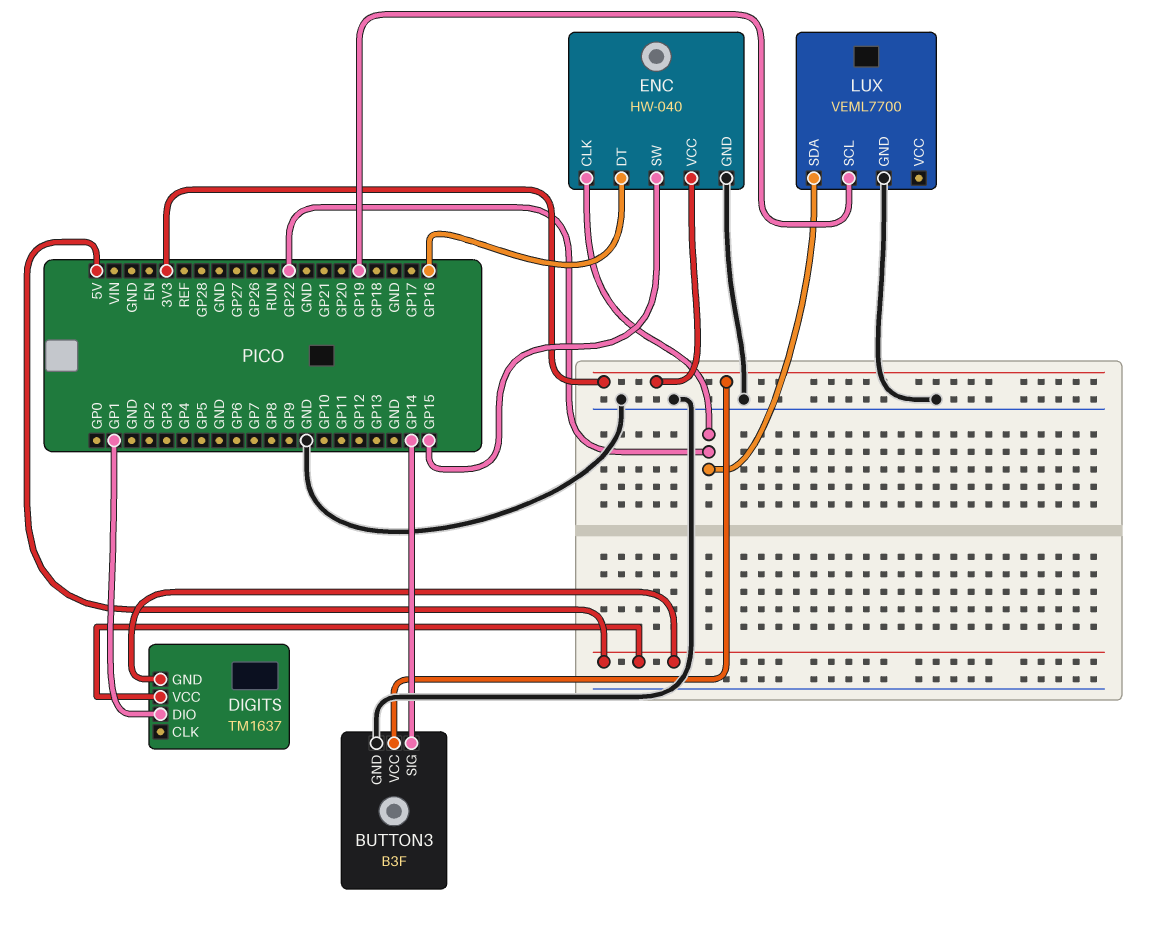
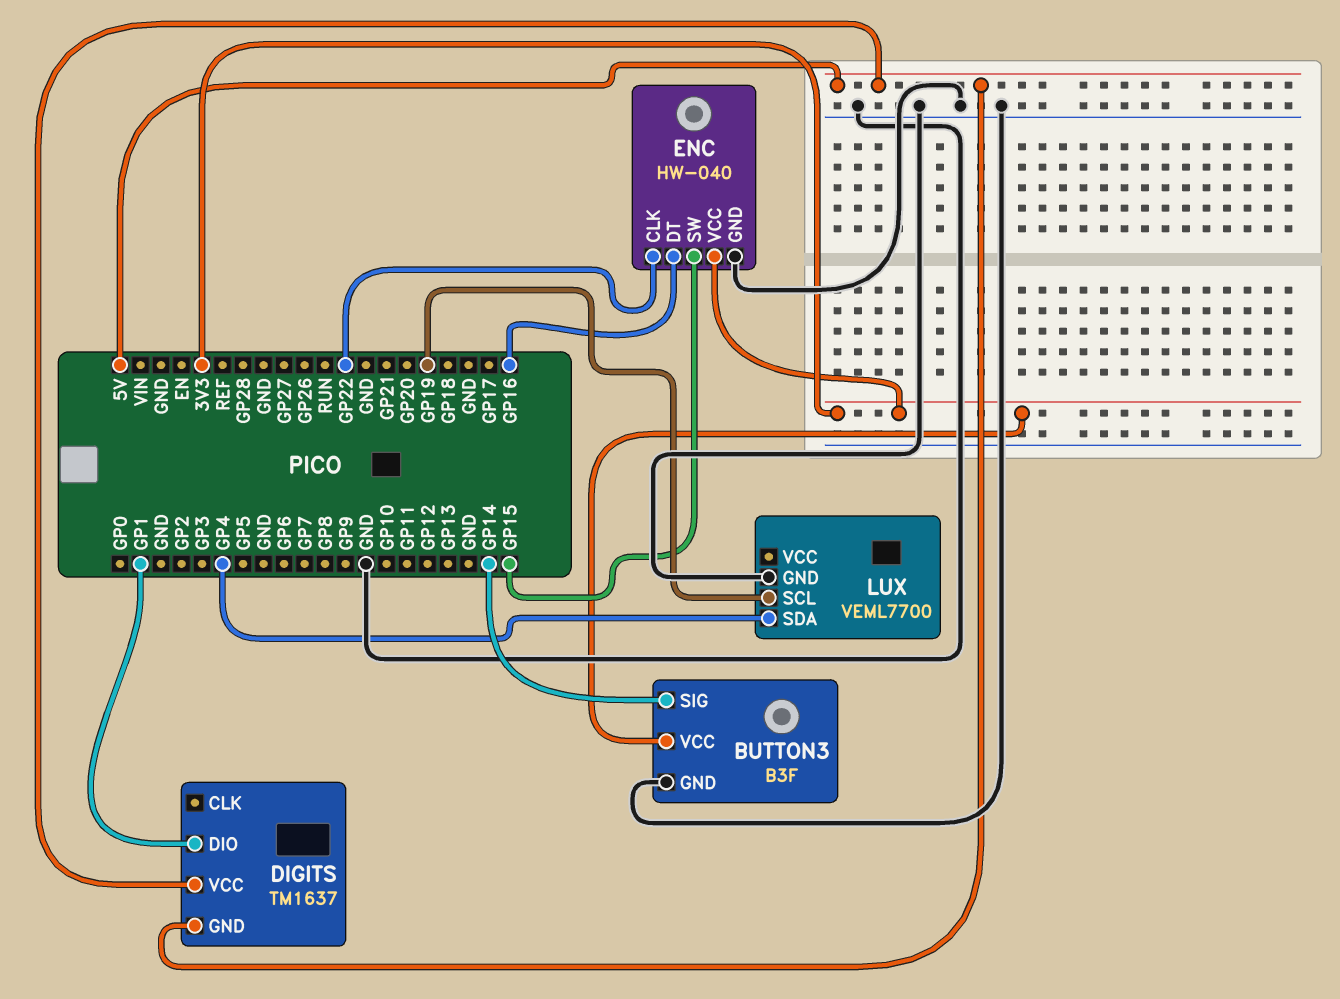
LUX pin SDA: GP22 -> GP4

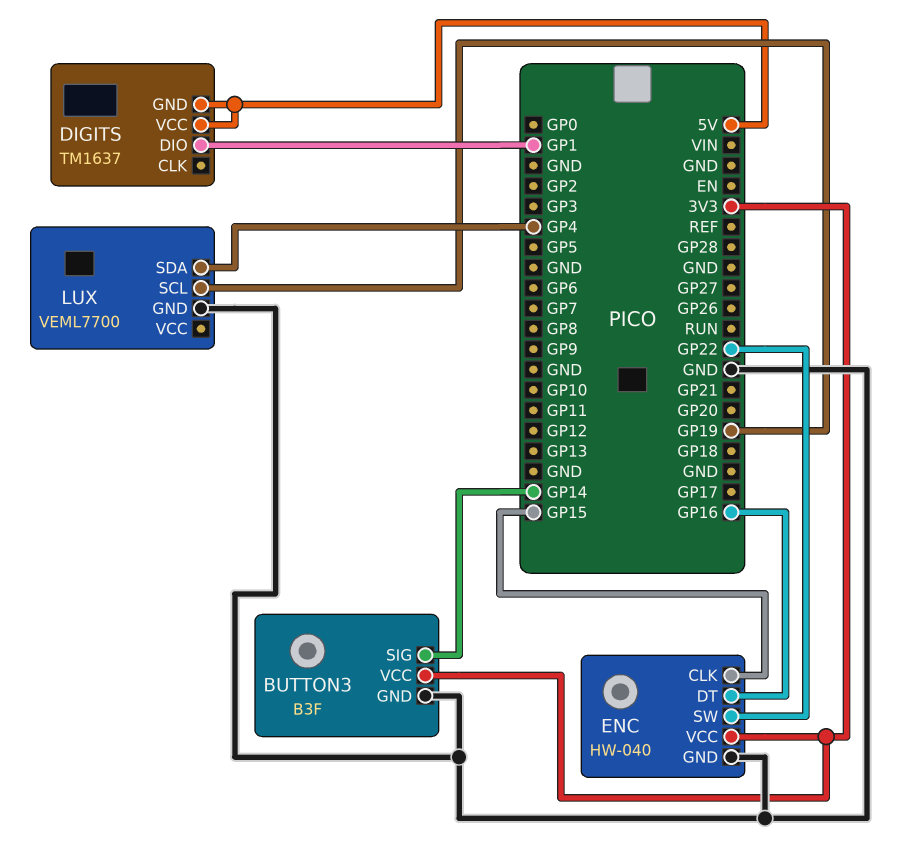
ENC pin CLK: GP22 -> GP15
ENC pin SW: GP15 -> GP22

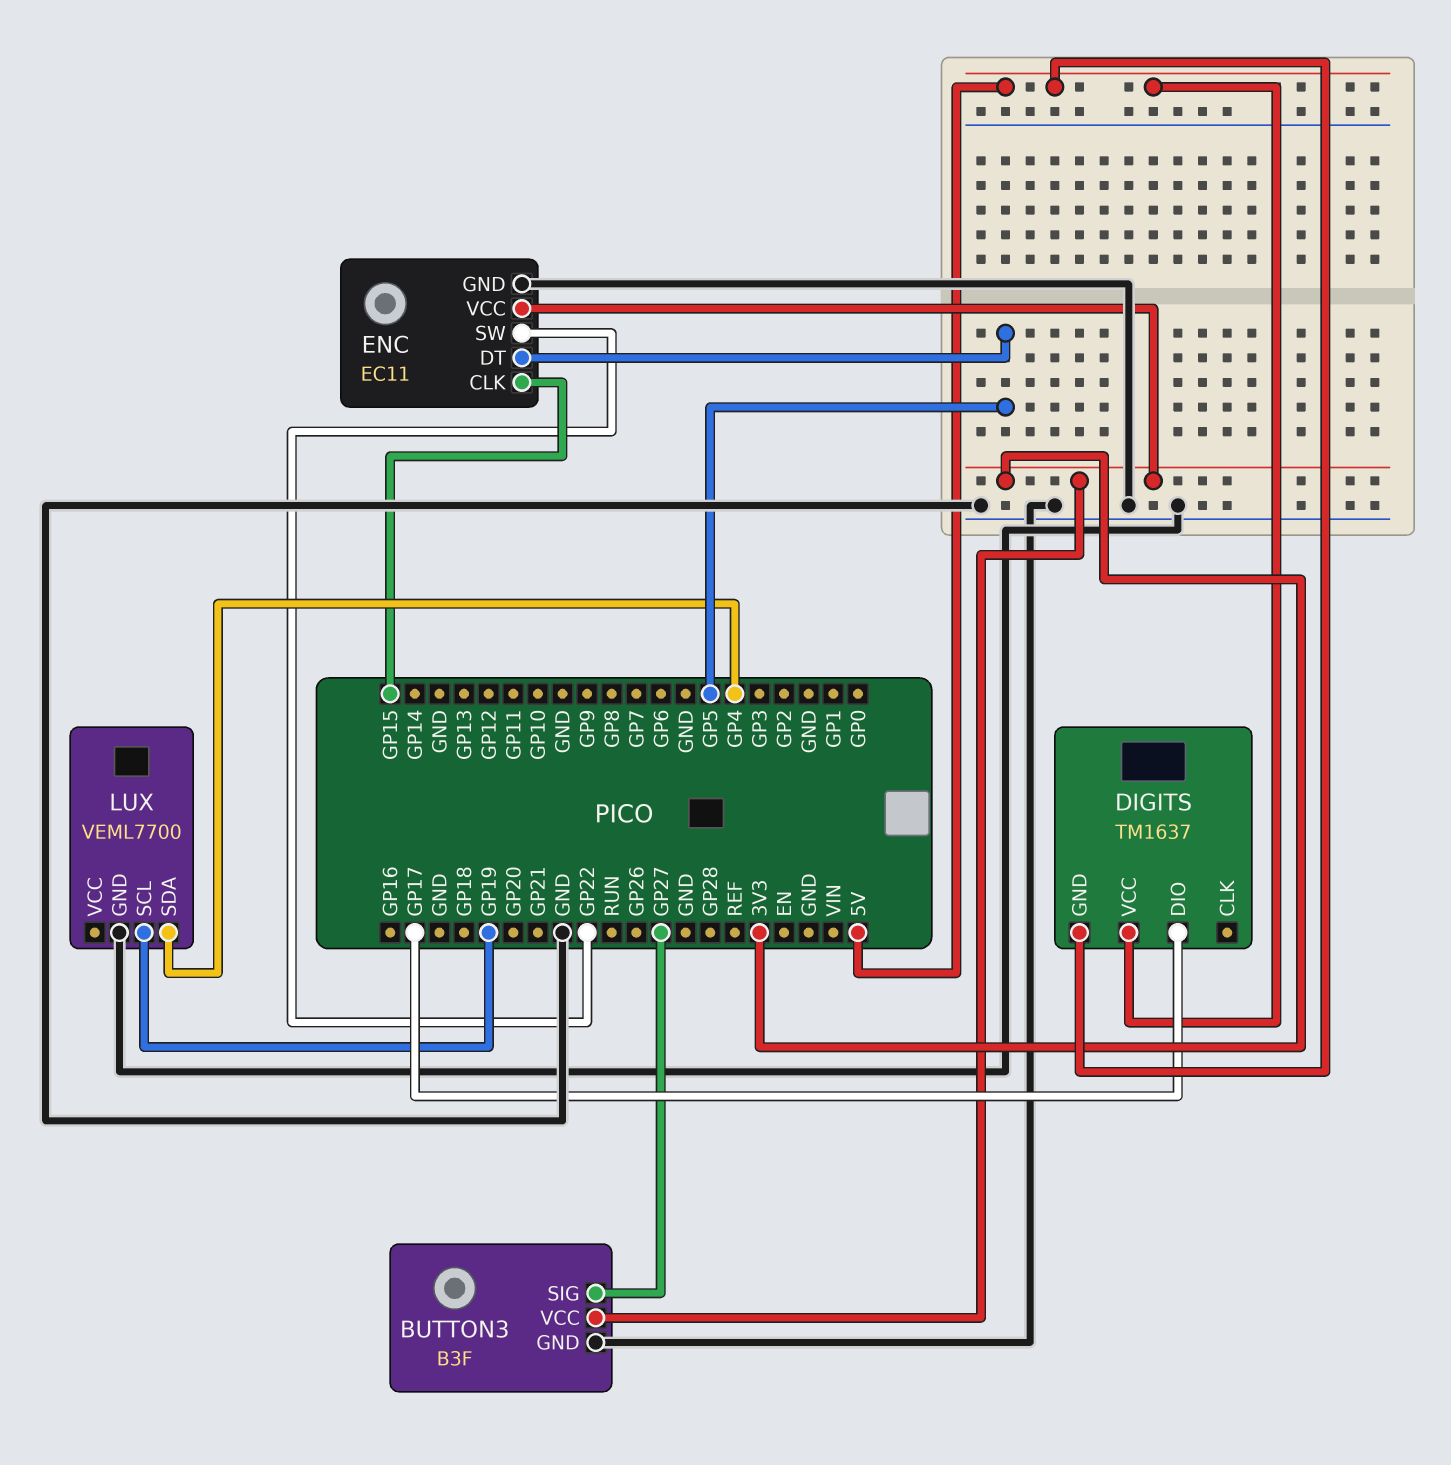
BUTTON3 pin SIG: GP14 -> GP27
DIGITS pin DIO: GP1 -> GP17
ENC: HW-040 -> EC11
ENC pin DT: GP16 -> GP5

